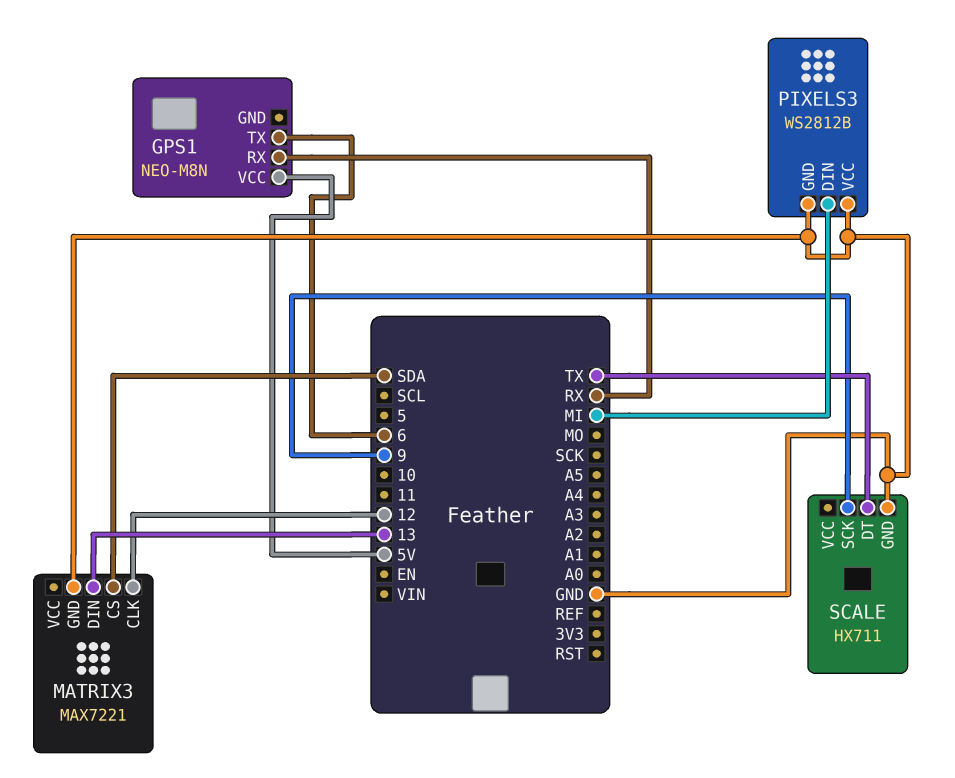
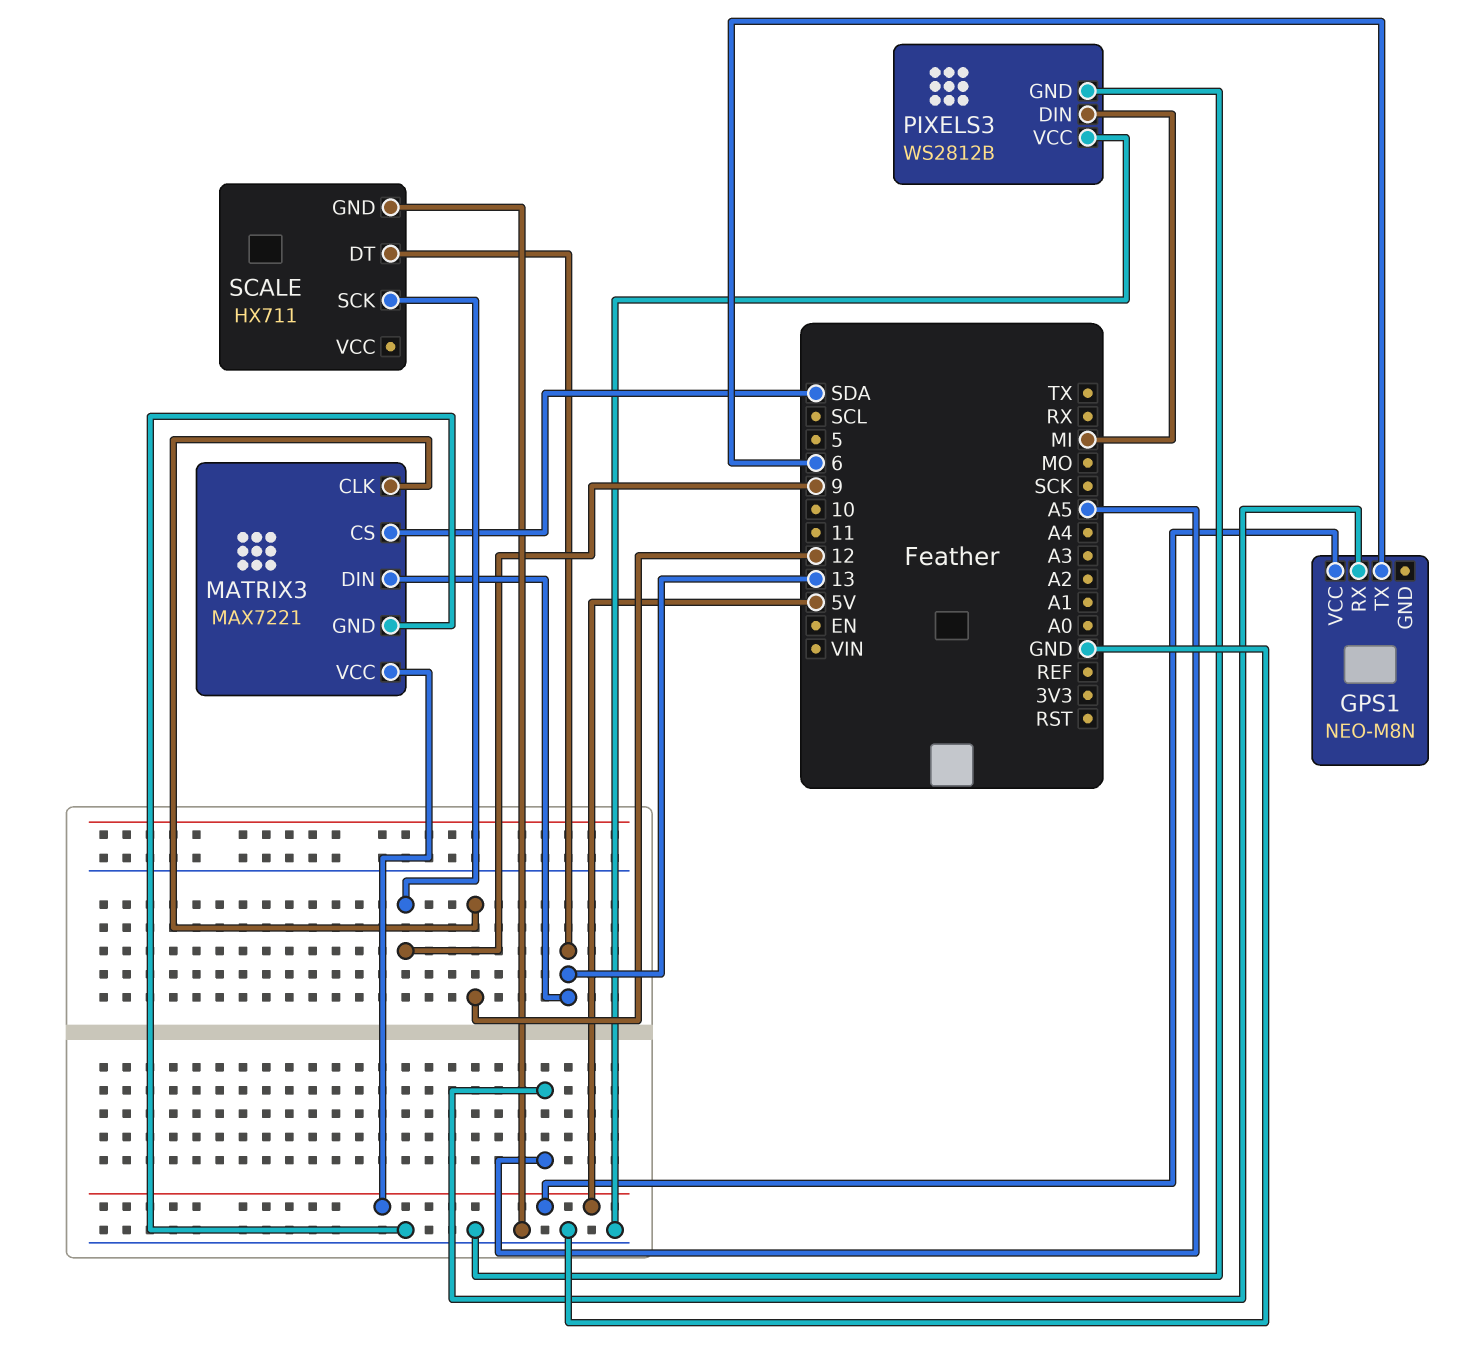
GPS1 pin RX: RX -> A5
MATRIX3 pin VCC: none -> 5V
SCALE pin DT: TX -> 13

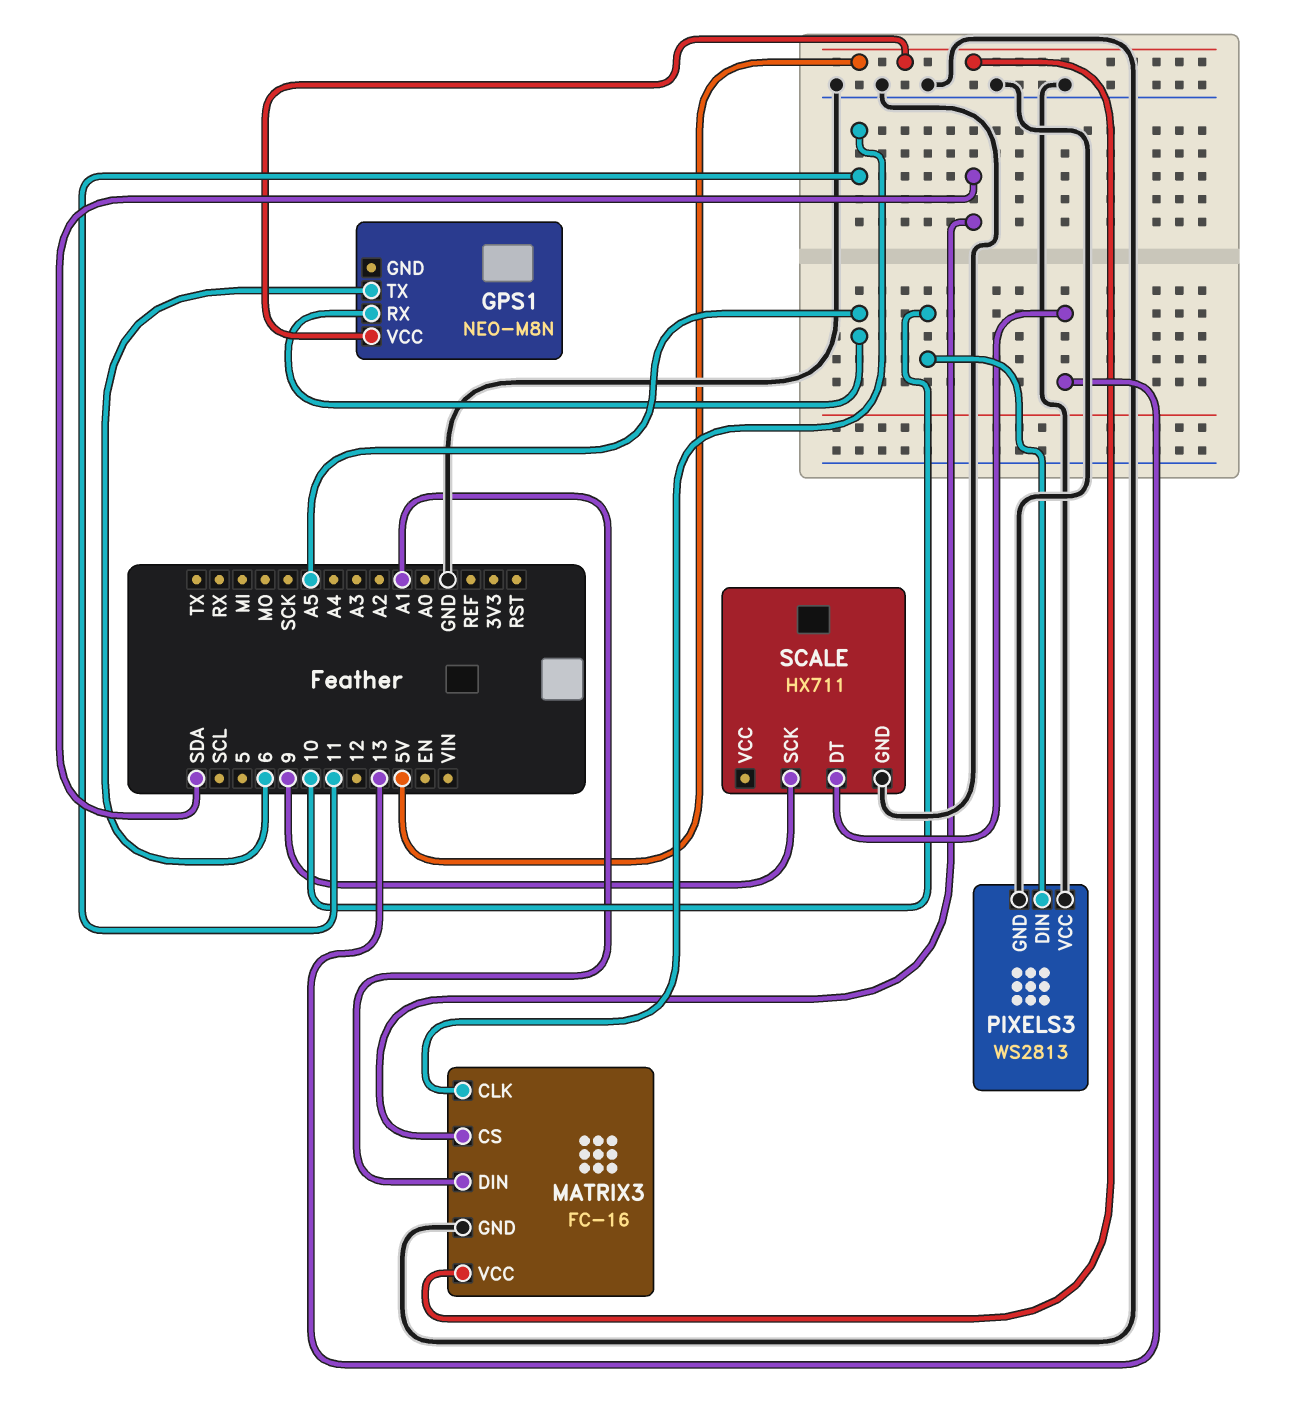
MATRIX3: MAX7221 -> FC-16
MATRIX3 pin CLK: 12 -> 11
MATRIX3 pin DIN: 13 -> A1
PIXELS3: WS2812B -> WS2813
PIXELS3 pin DIN: MI -> 10

